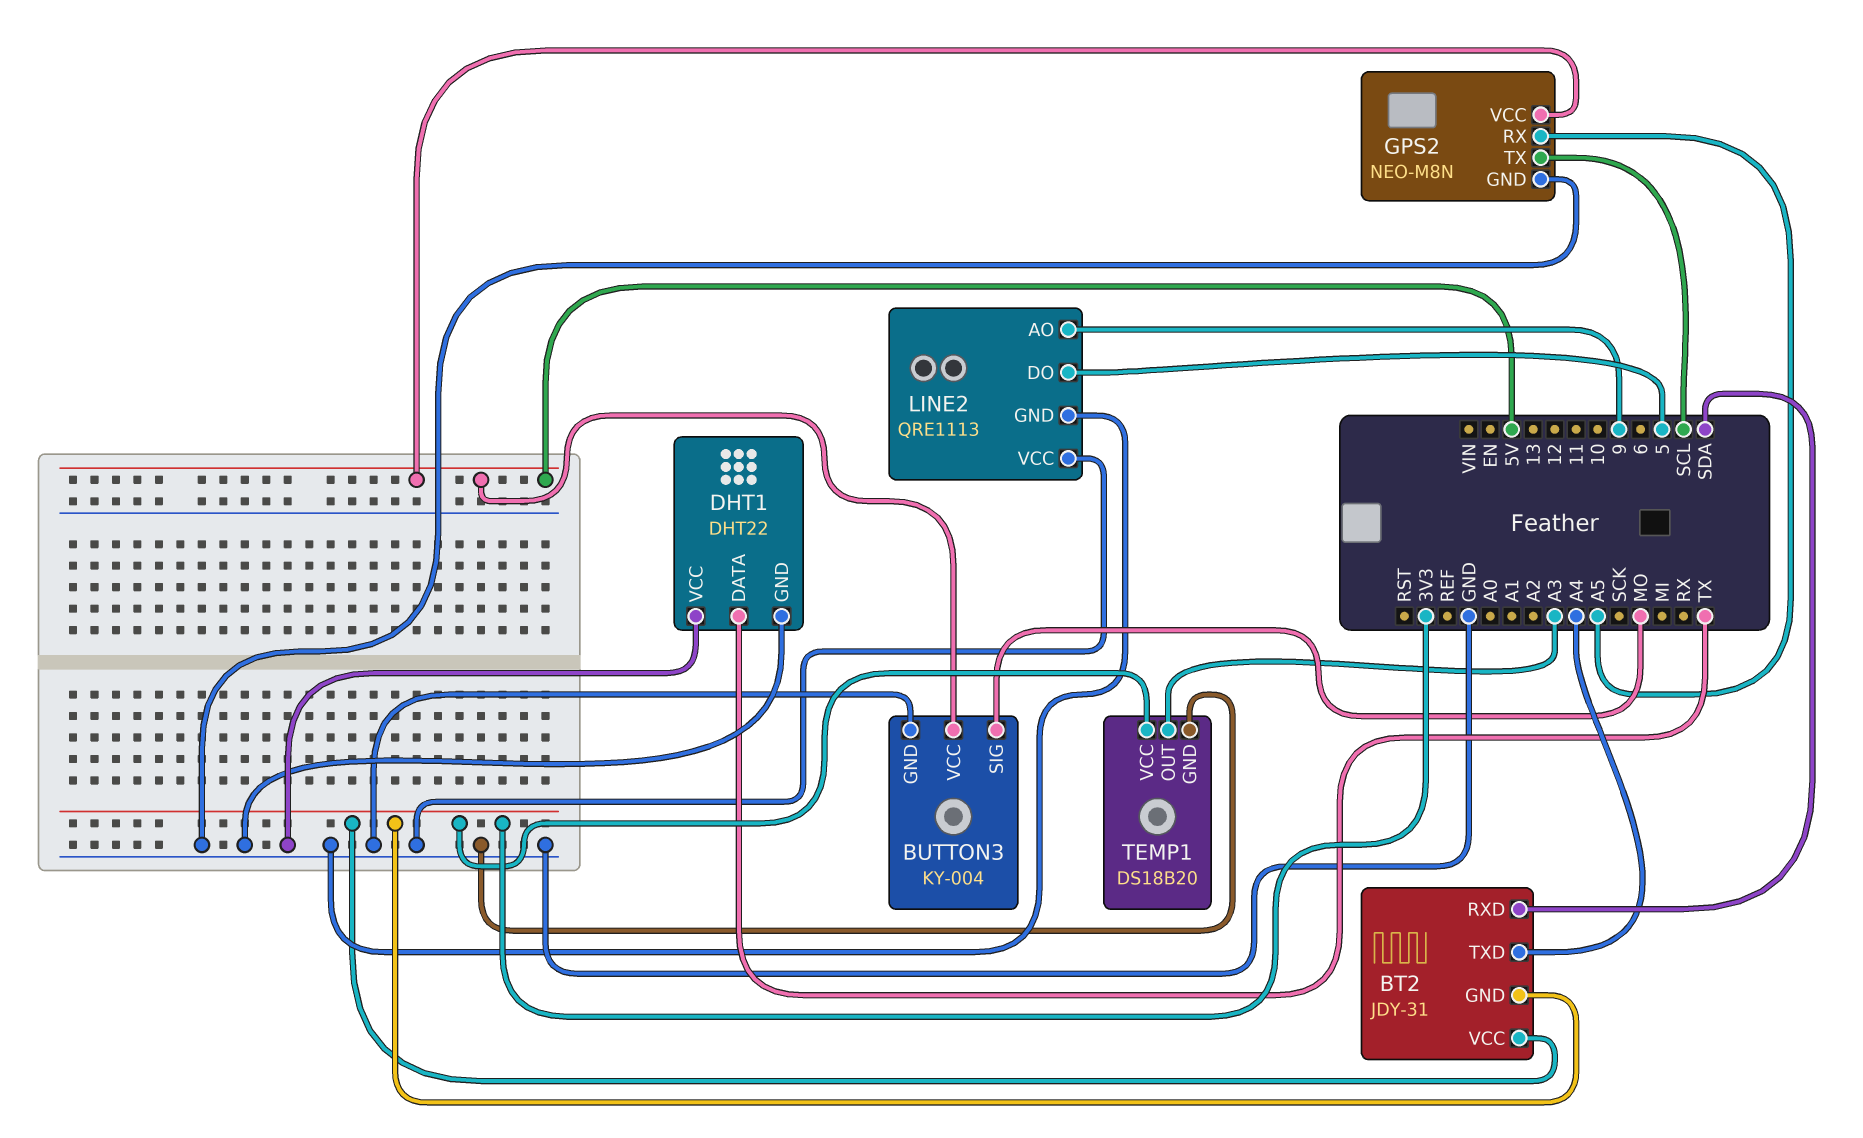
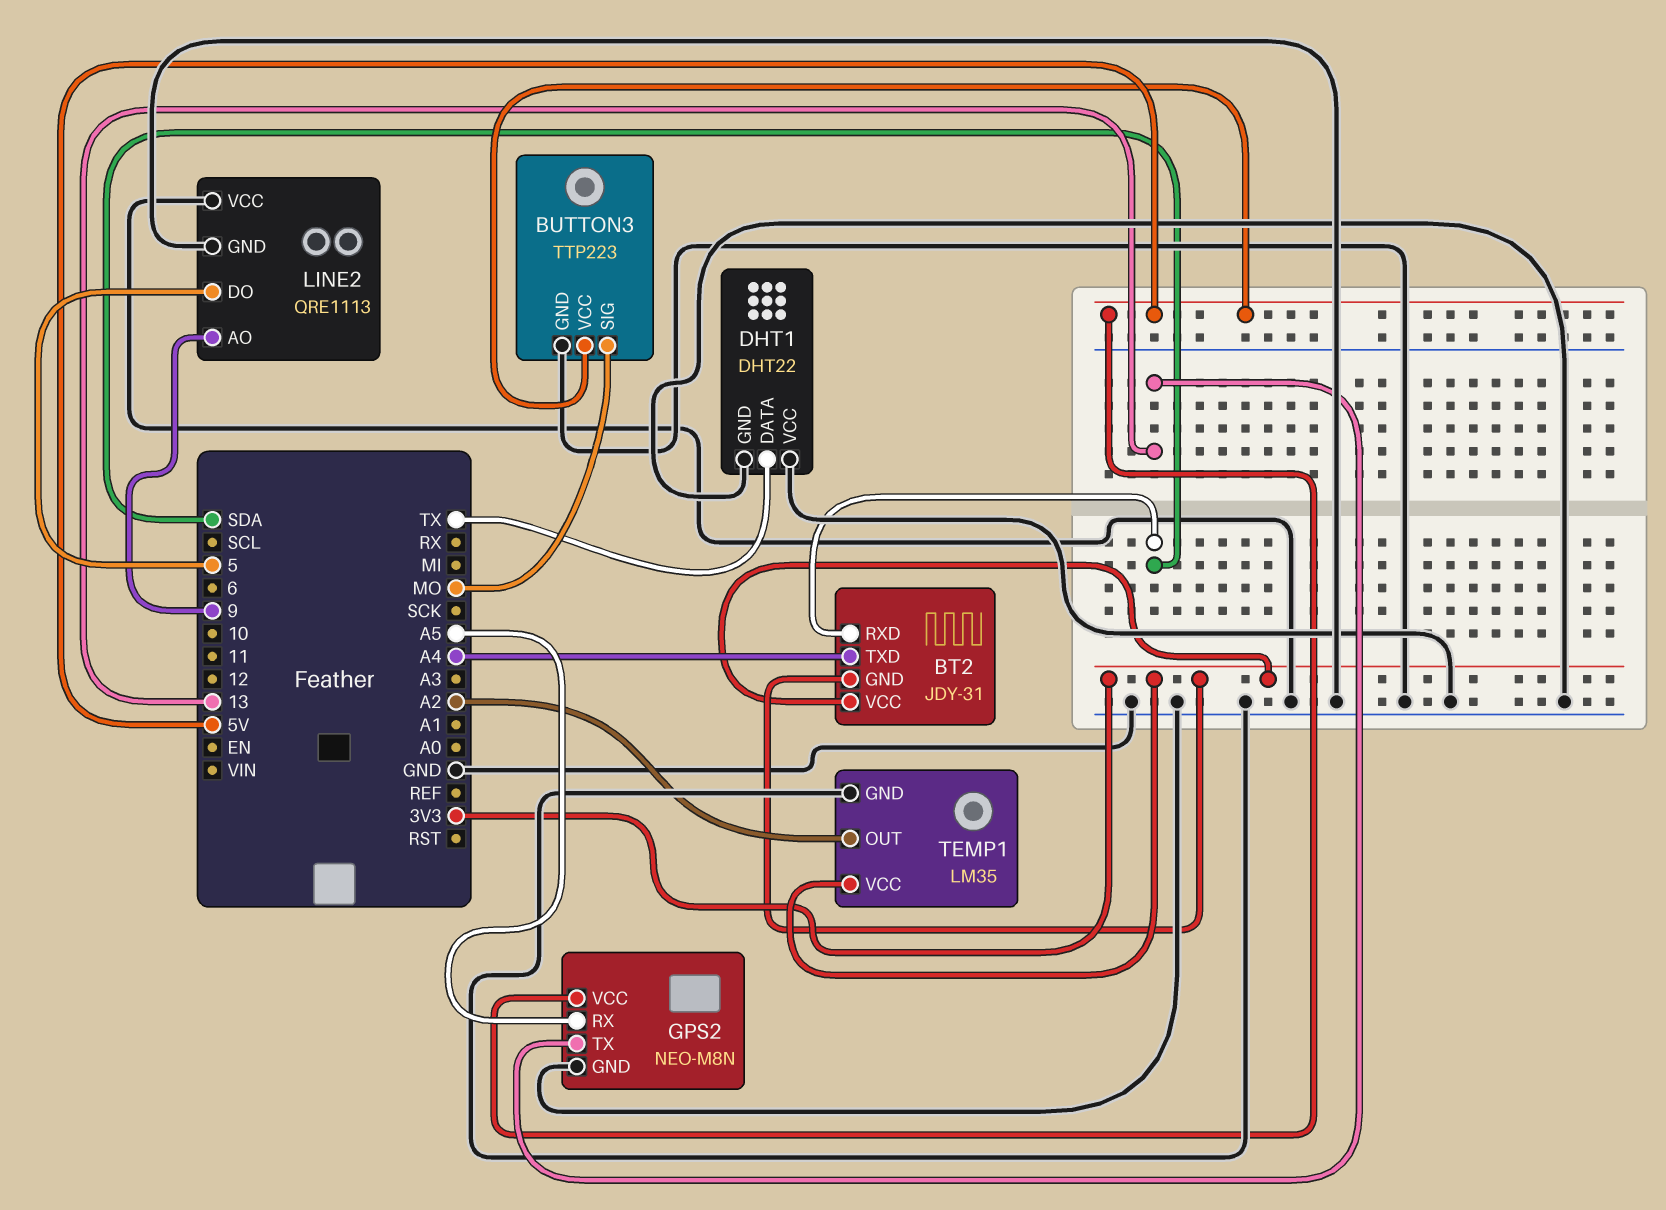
BUTTON3: KY-004 -> TTP223
GPS2 pin TX: SCL -> 13
TEMP1: DS18B20 -> LM35
TEMP1 pin OUT: A3 -> A2

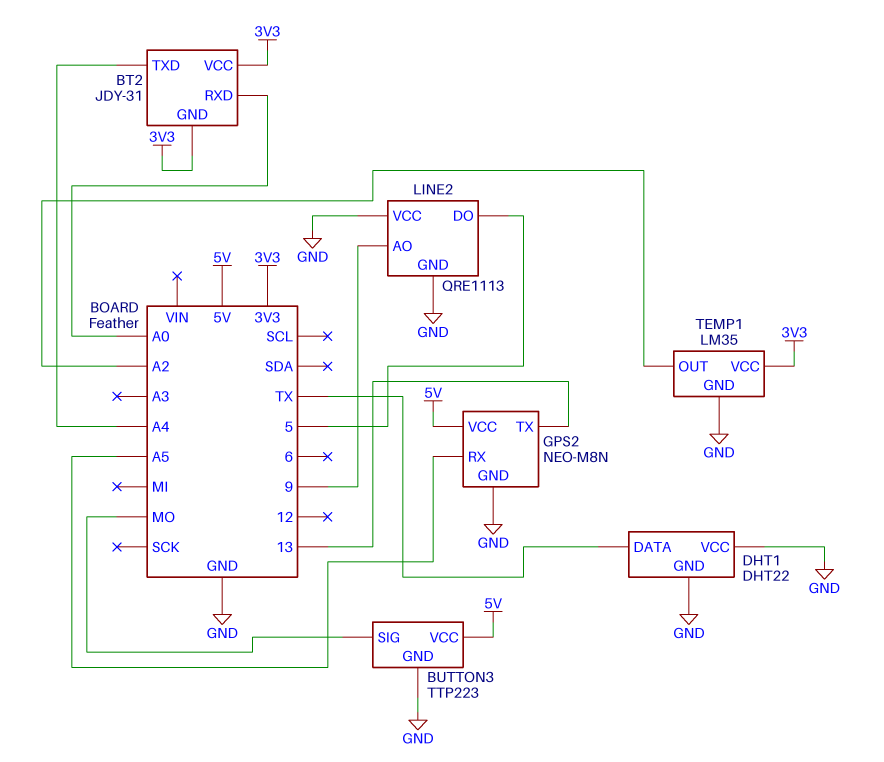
BT2 pin RXD: SDA -> A0

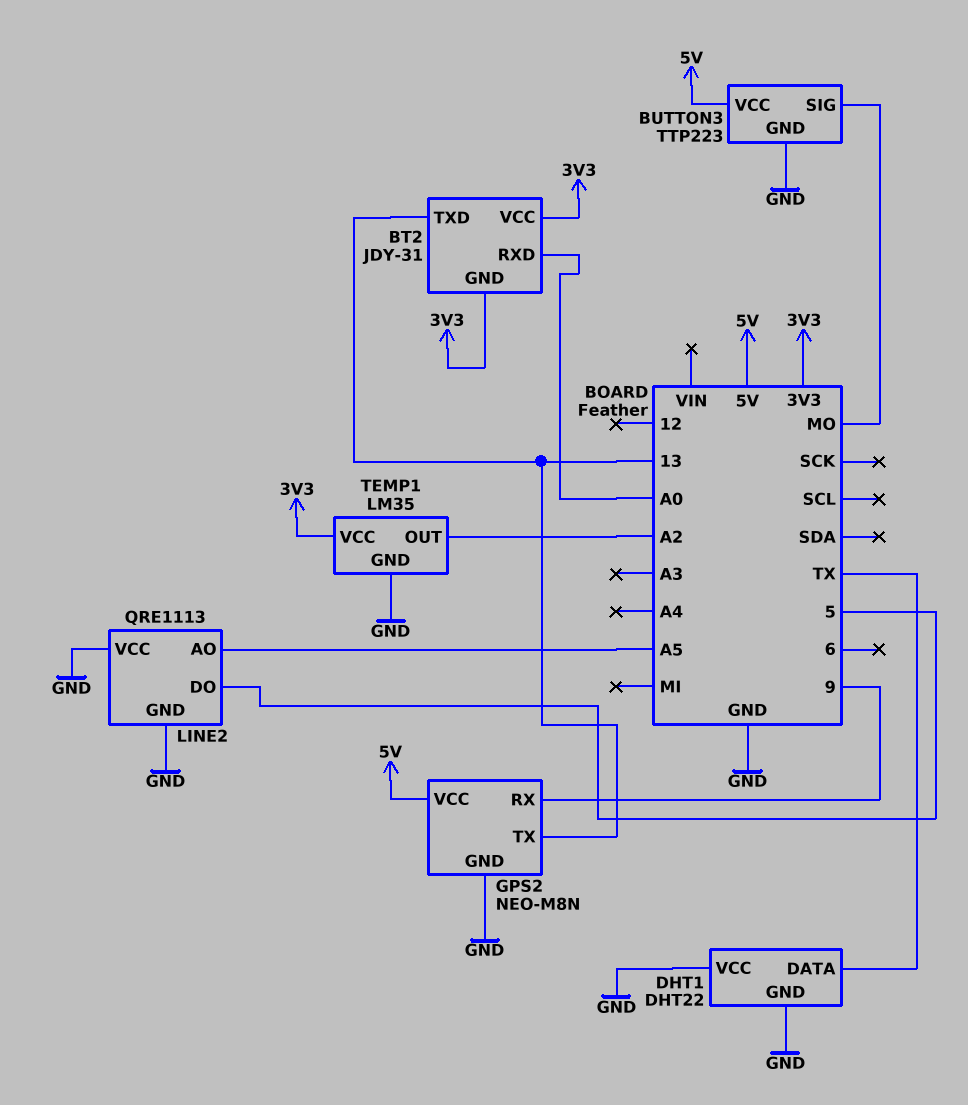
BT2 pin TXD: A4 -> 13
GPS2 pin RX: A5 -> 9
LINE2 pin AO: 9 -> A5

